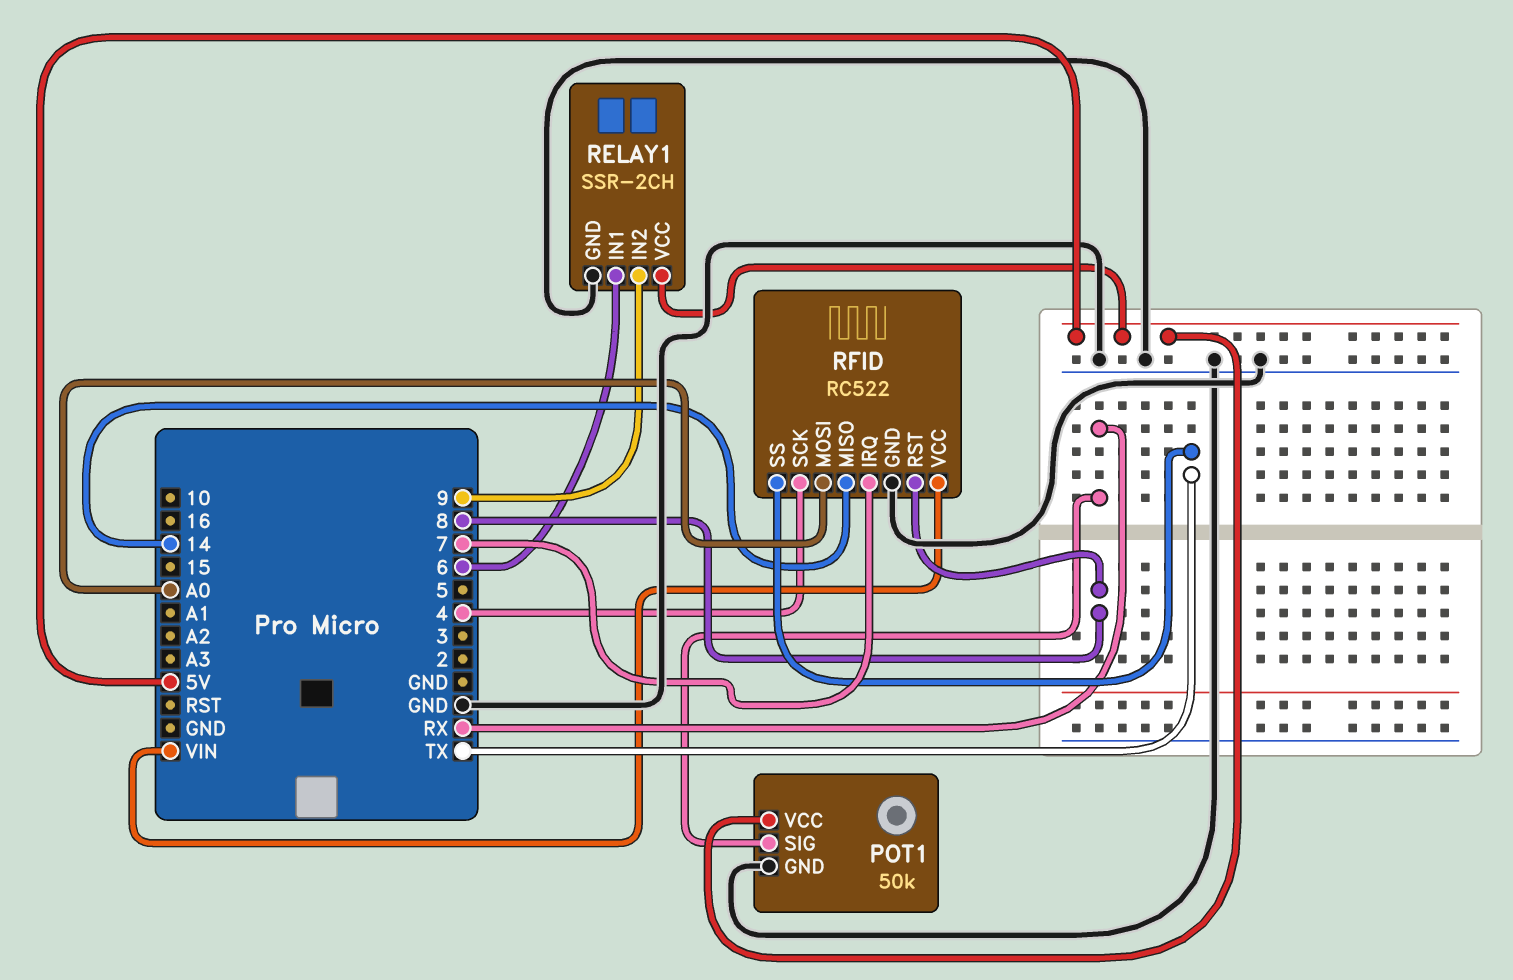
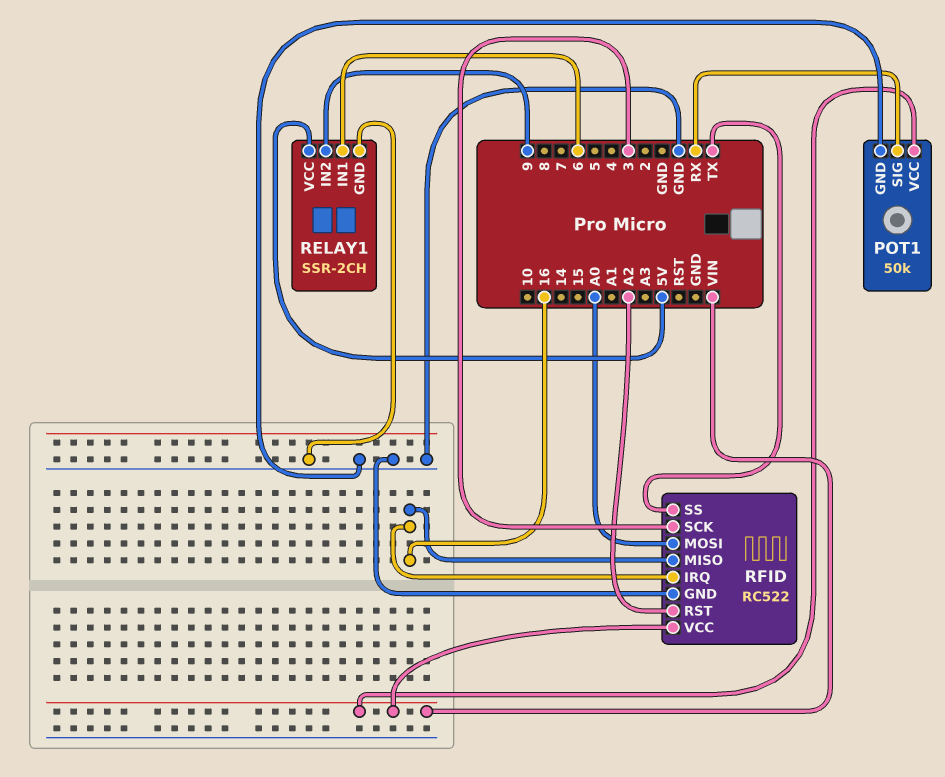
POT1 pin VCC: 5V -> VIN
RFID pin IRQ: 7 -> 16
RFID pin MISO: 14 -> 16
RFID pin RST: 8 -> A2
RFID pin SCK: 4 -> 3

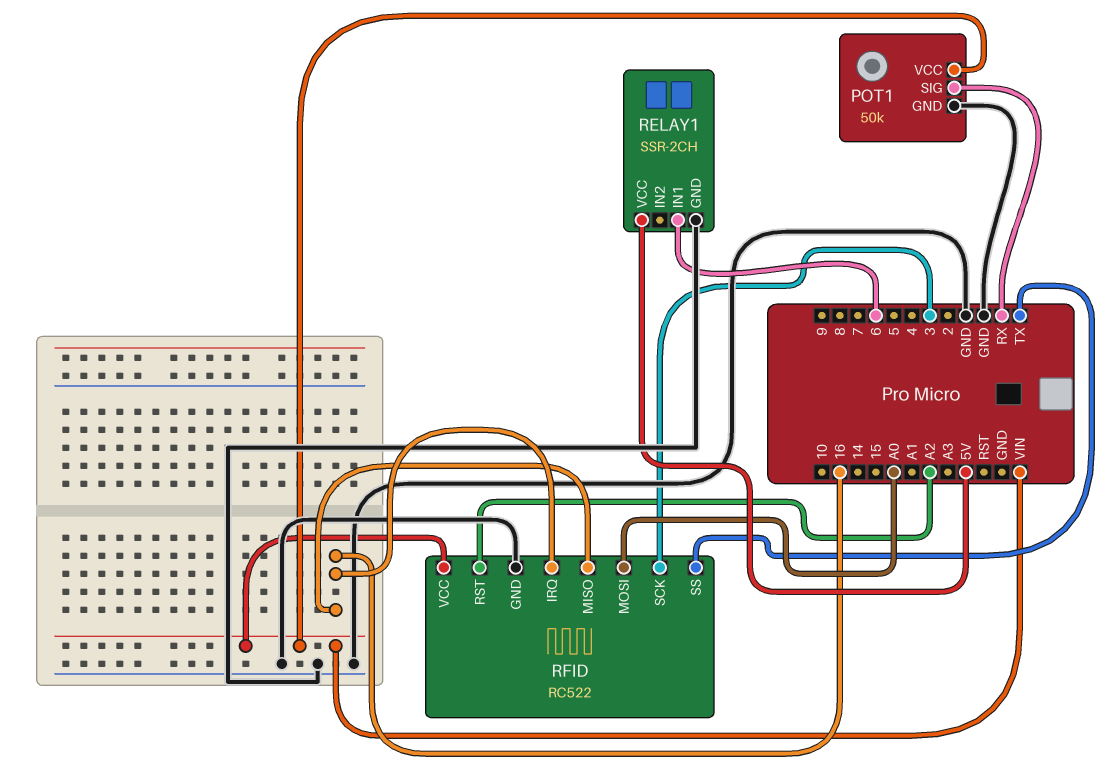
RELAY1 pin IN2: 9 -> none

